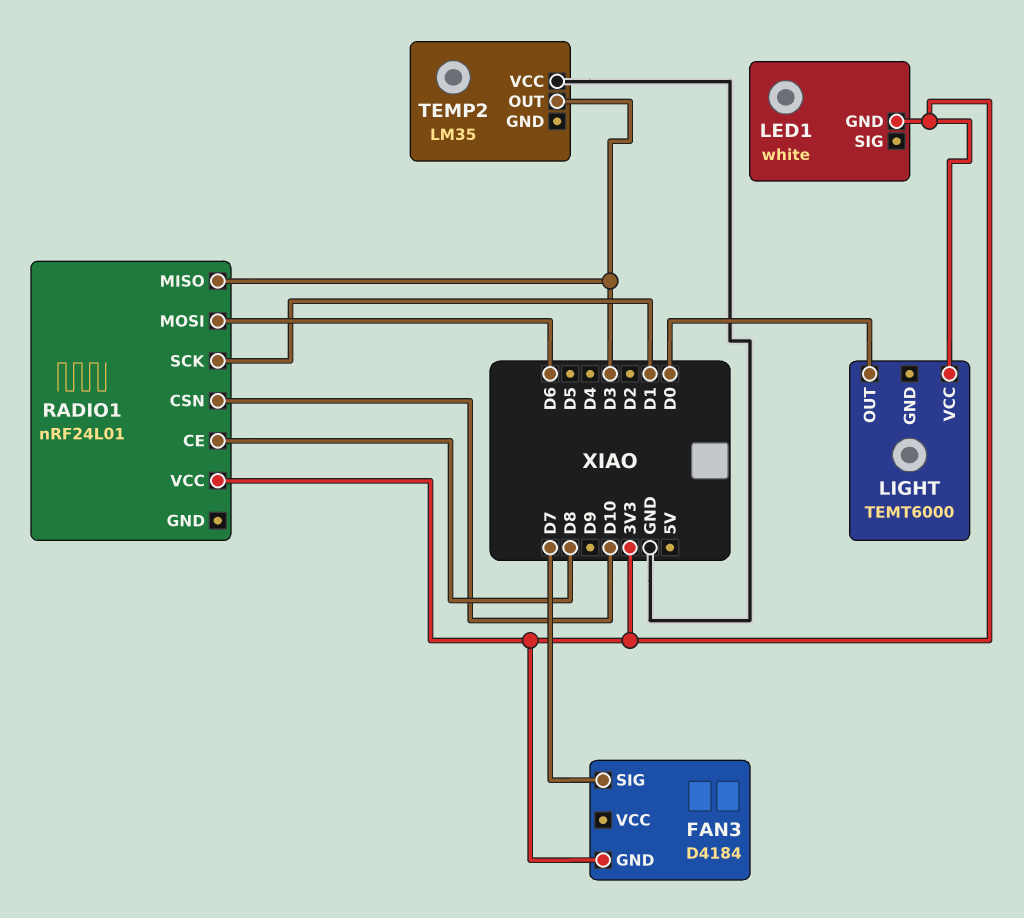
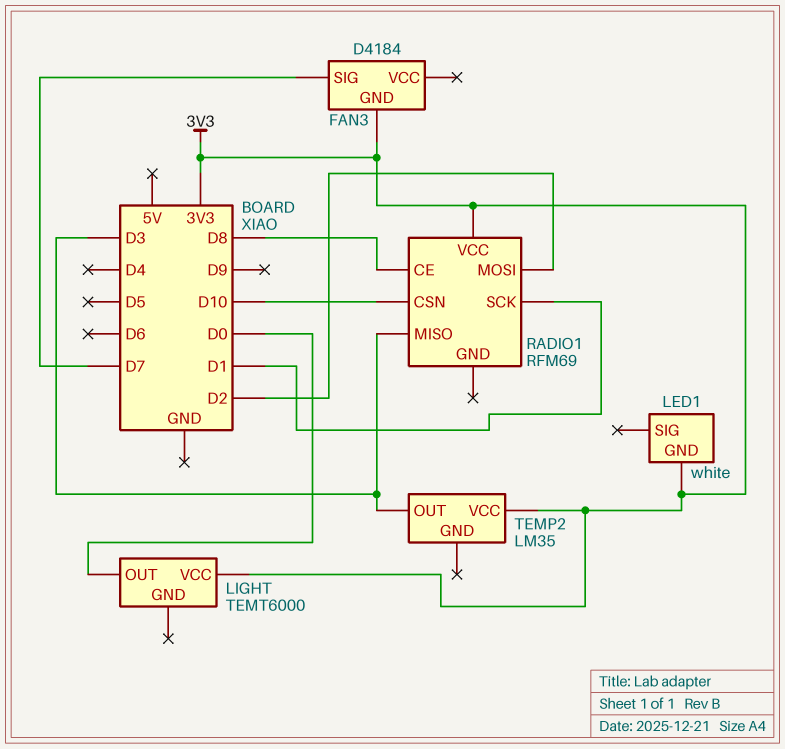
RADIO1: nRF24L01 -> RFM69
RADIO1 pin MOSI: D6 -> D2
TEMP2 pin VCC: GND -> 3V3

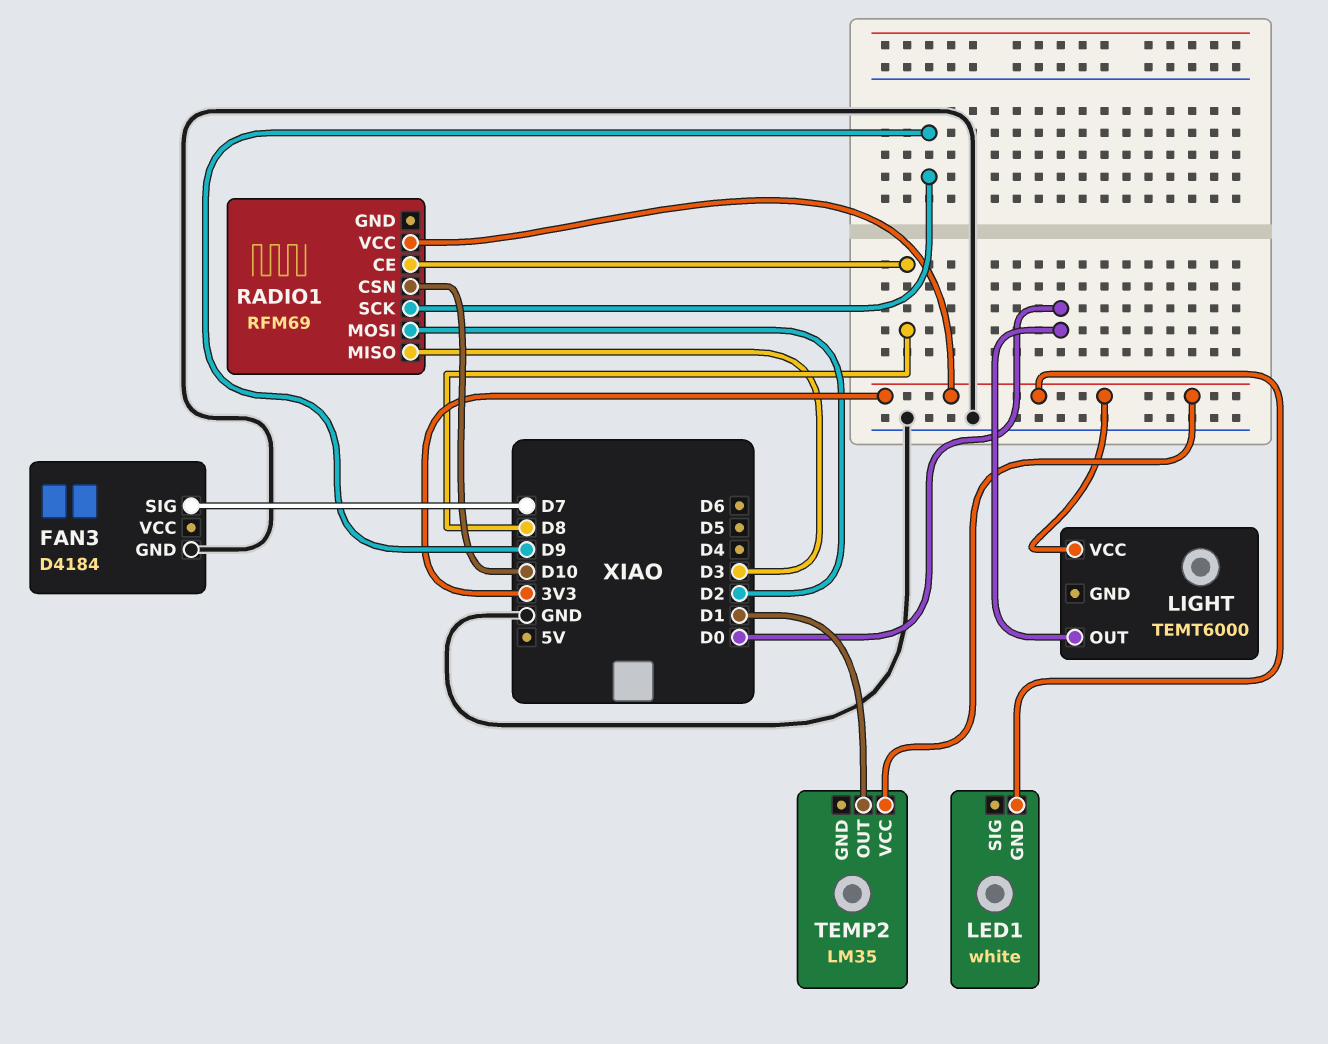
FAN3 pin GND: 3V3 -> GND
RADIO1 pin SCK: D1 -> D9
TEMP2 pin OUT: D3 -> D1

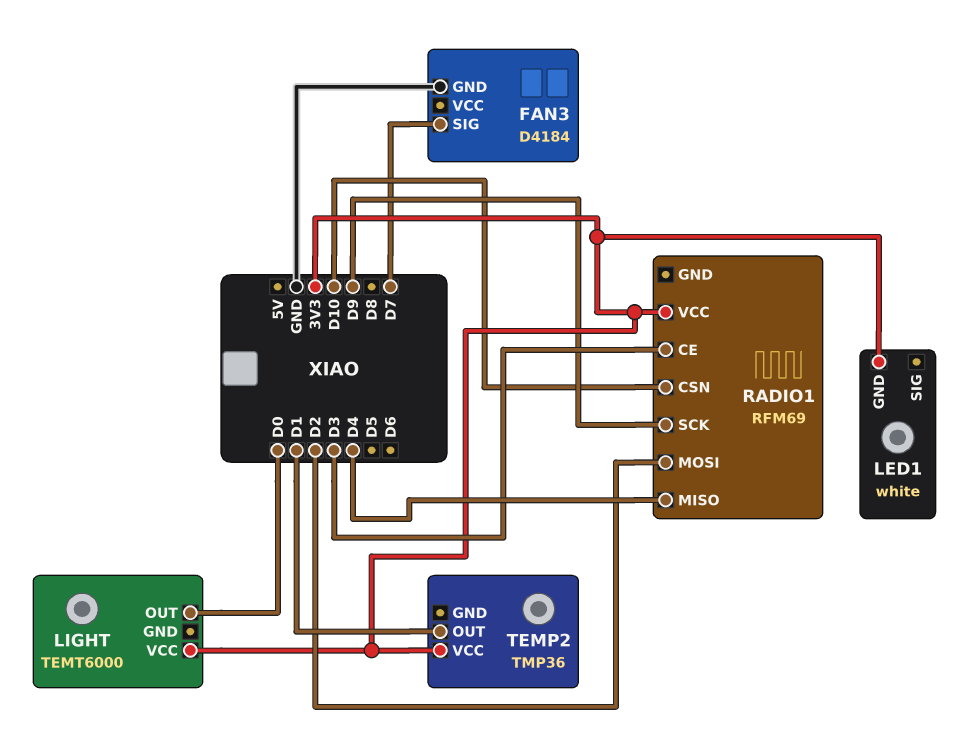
RADIO1 pin CE: D8 -> D3
RADIO1 pin MISO: D3 -> D4
TEMP2: LM35 -> TMP36

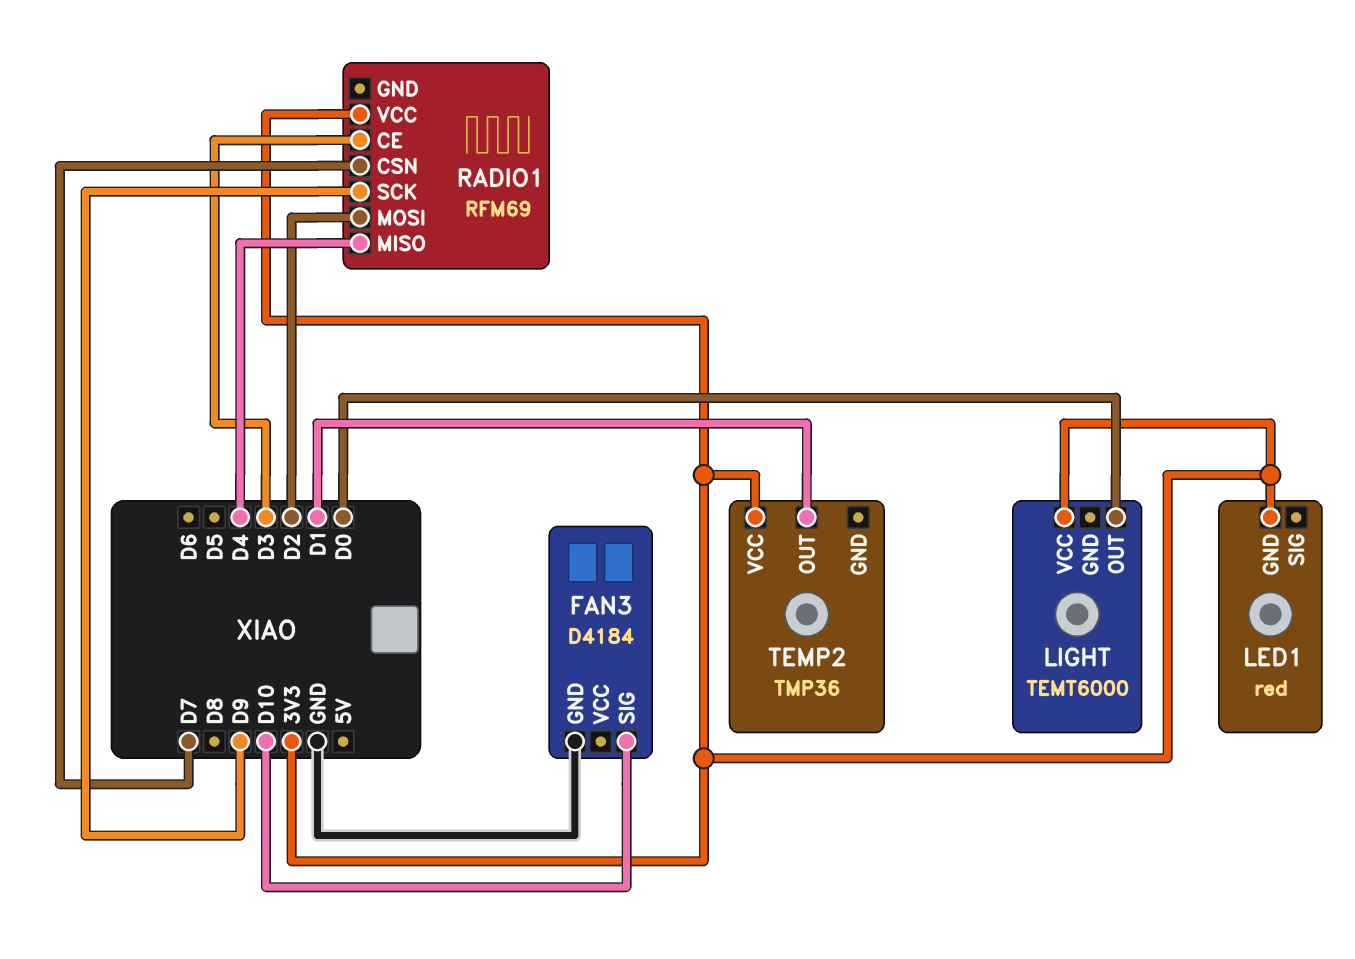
FAN3 pin SIG: D7 -> D10
LED1: white -> red
RADIO1 pin CSN: D10 -> D7

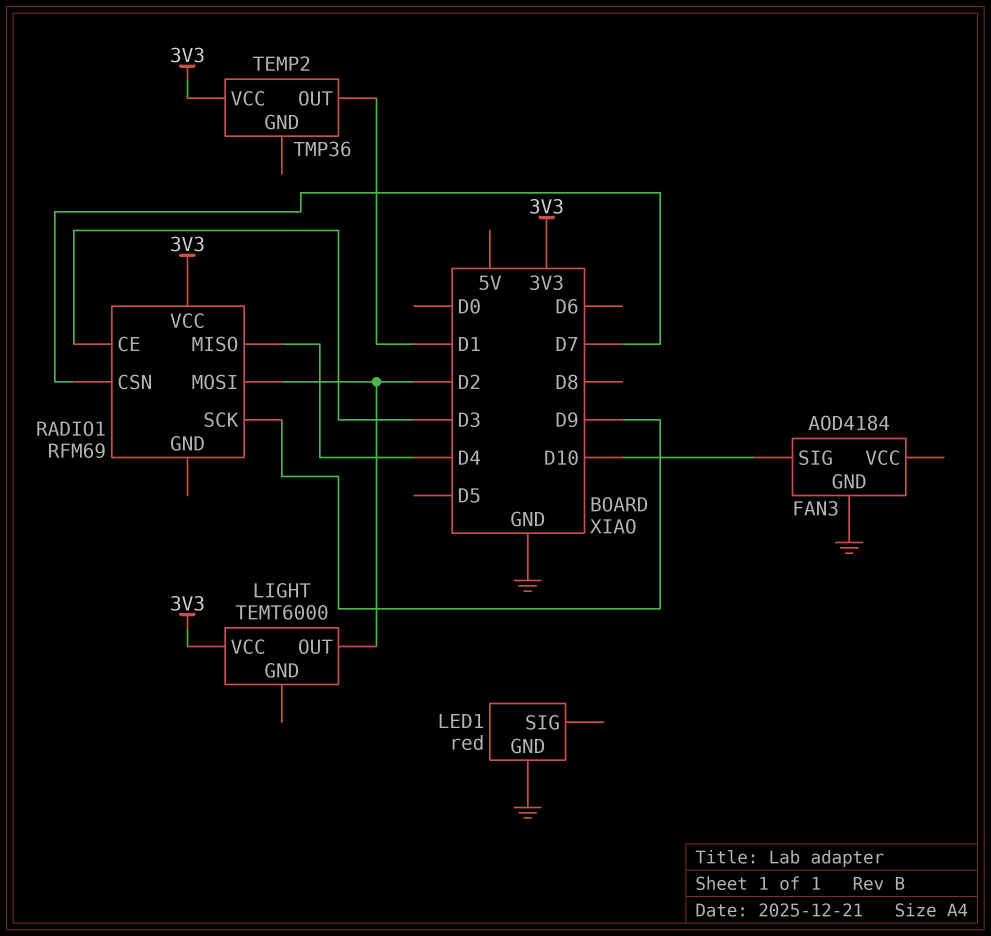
FAN3: D4184 -> AOD4184
LED1 pin GND: 3V3 -> GND
LIGHT pin OUT: D0 -> D2

